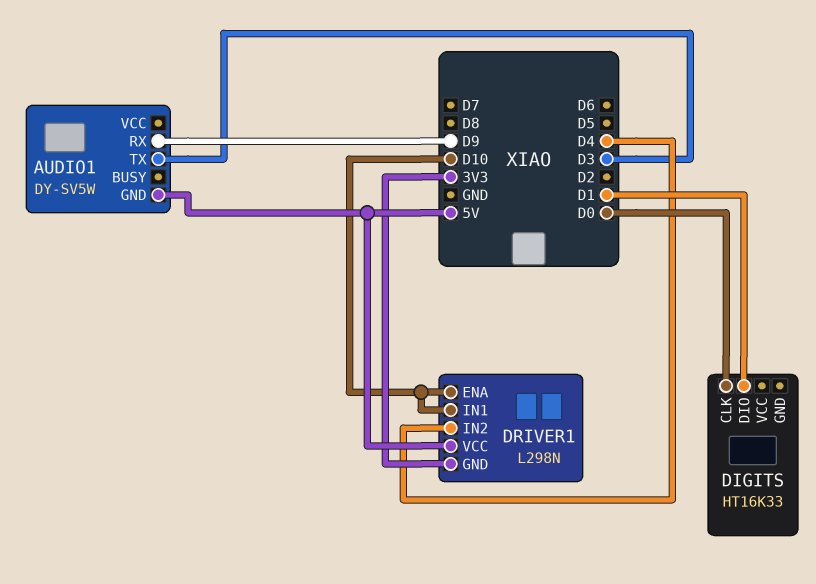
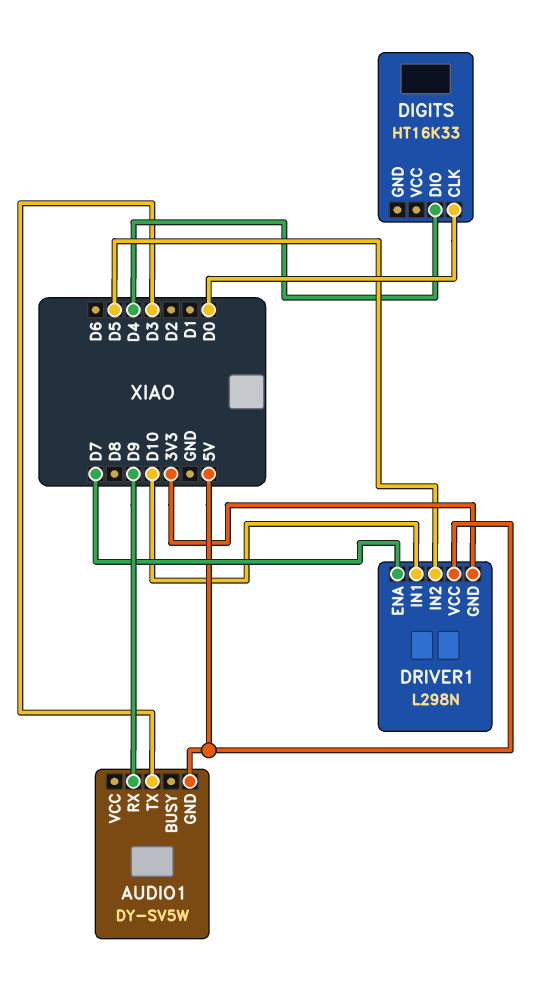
DIGITS pin DIO: D1 -> D4
DRIVER1 pin ENA: D10 -> D7
DRIVER1 pin IN2: D4 -> D5

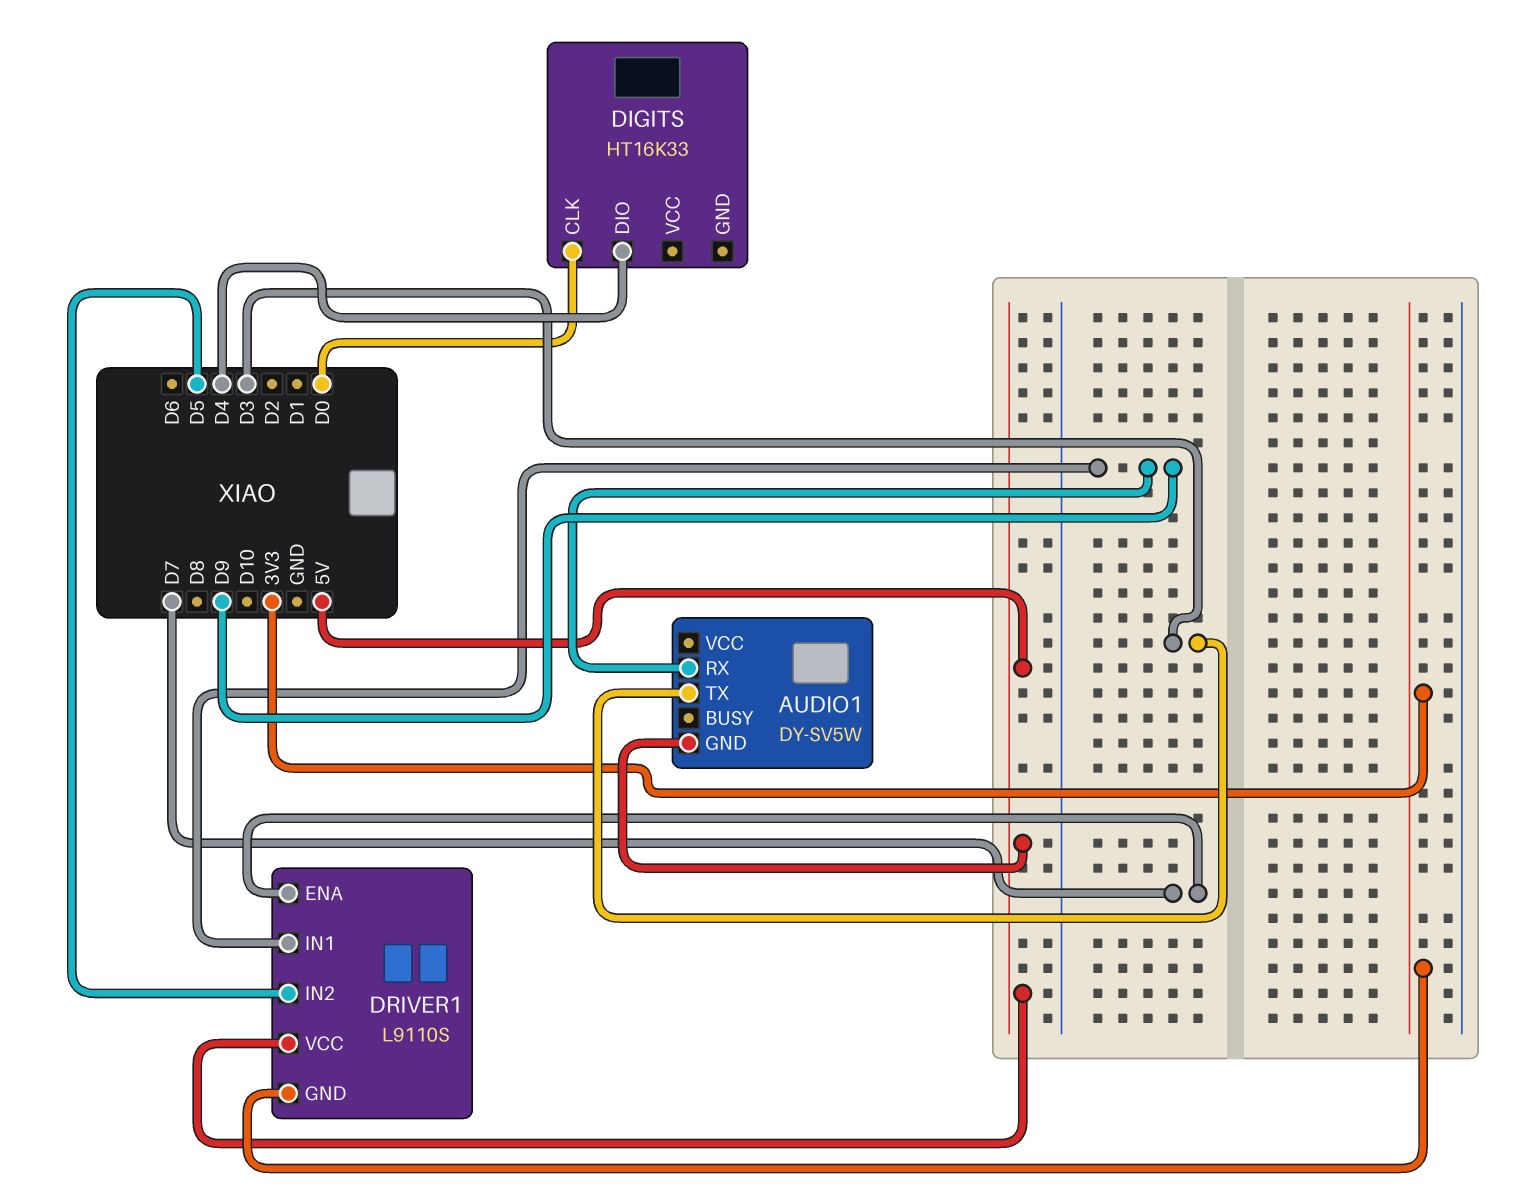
DRIVER1: L298N -> L9110S
DRIVER1 pin IN1: D10 -> D9

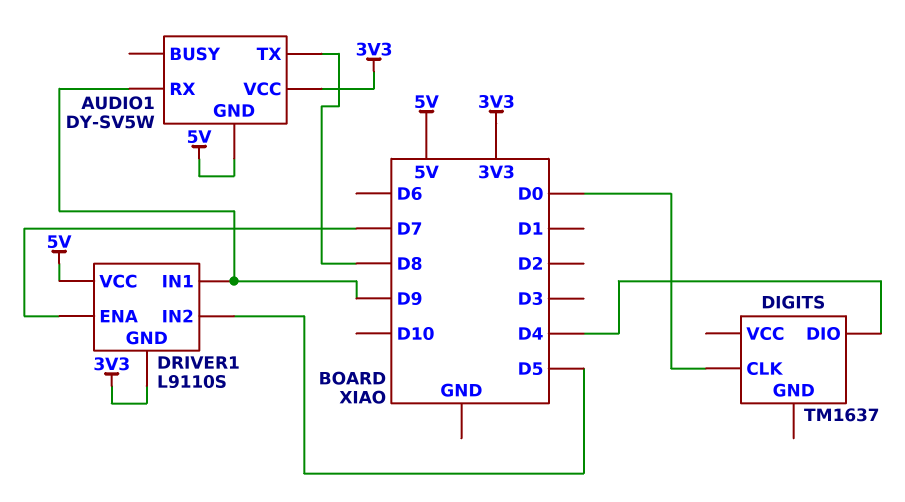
AUDIO1 pin TX: D3 -> D8
AUDIO1 pin VCC: none -> 3V3
DIGITS: HT16K33 -> TM1637

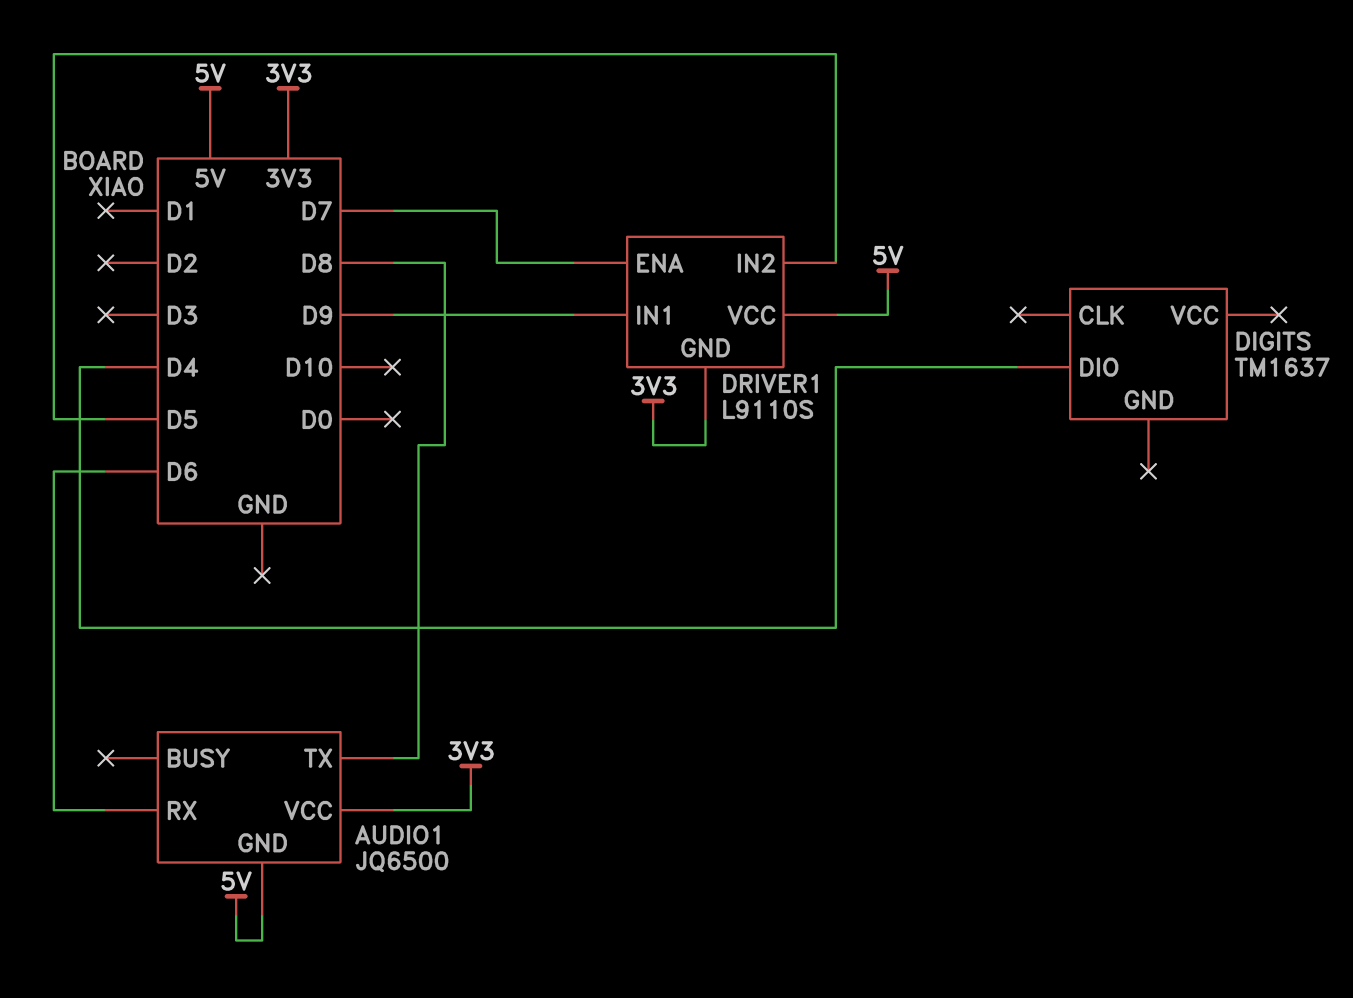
AUDIO1: DY-SV5W -> JQ6500
AUDIO1 pin RX: D9 -> D6
DIGITS pin CLK: D0 -> none

